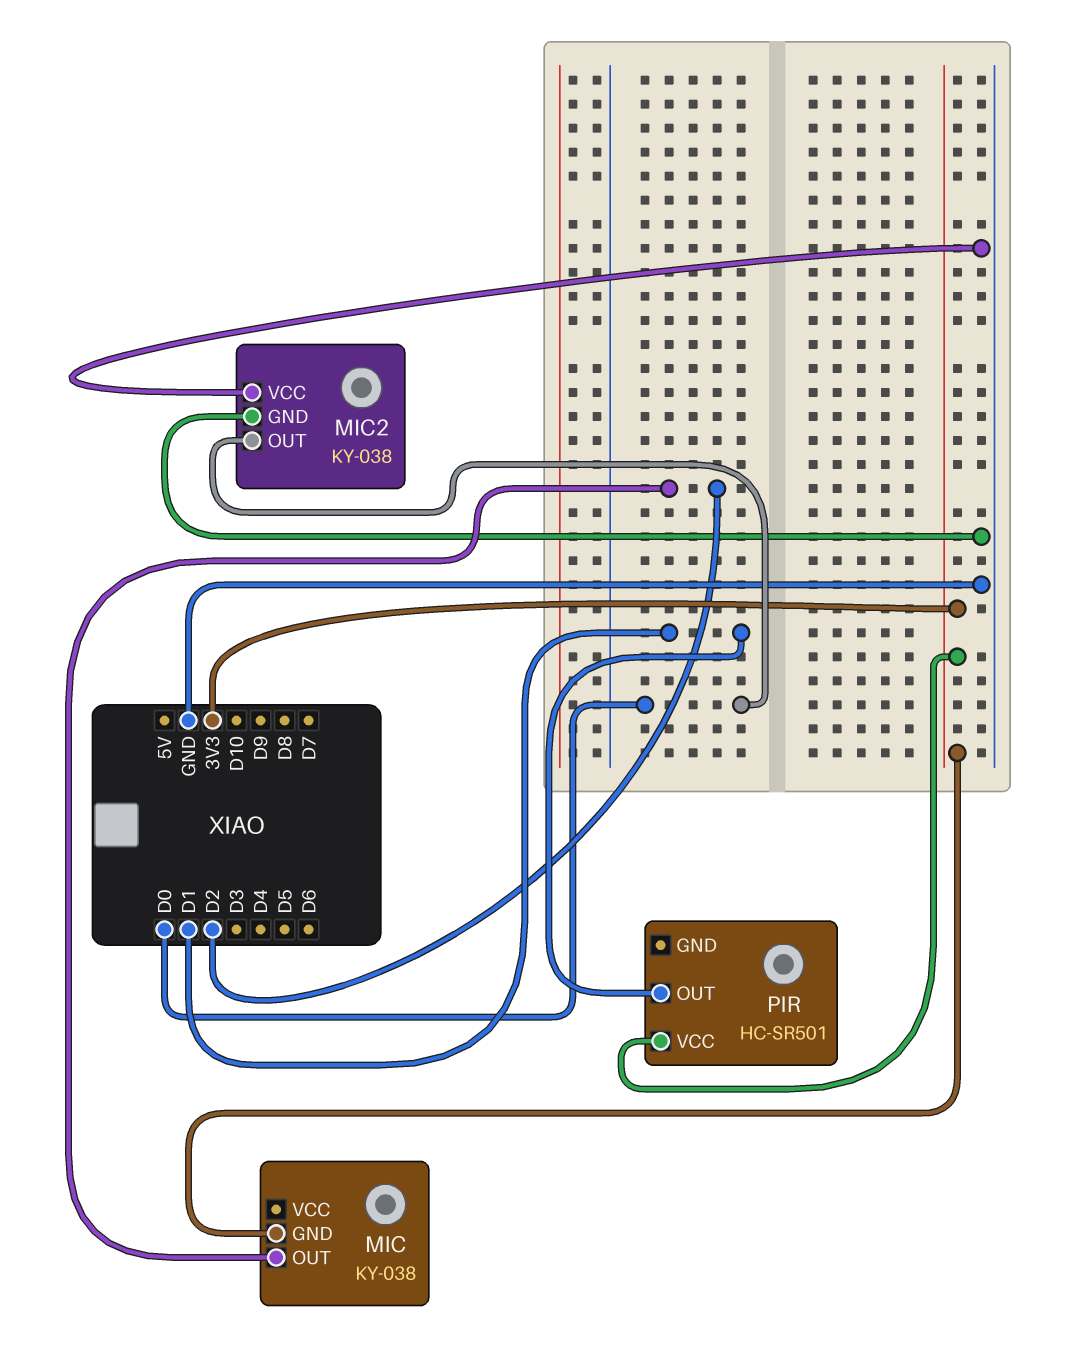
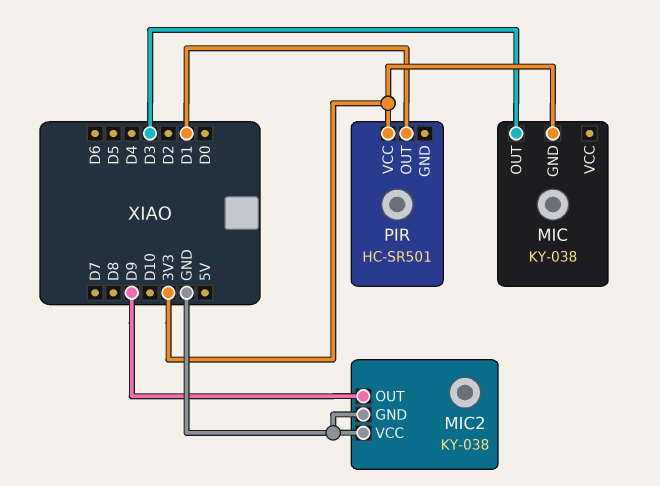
MIC pin OUT: D2 -> D3
MIC2 pin OUT: D0 -> D9

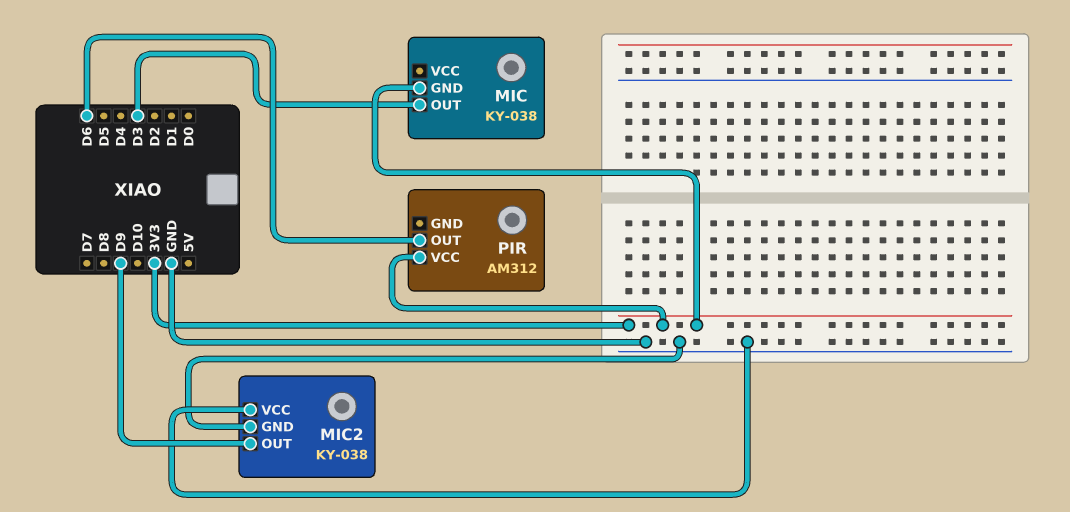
PIR: HC-SR501 -> AM312
PIR pin OUT: D1 -> D6

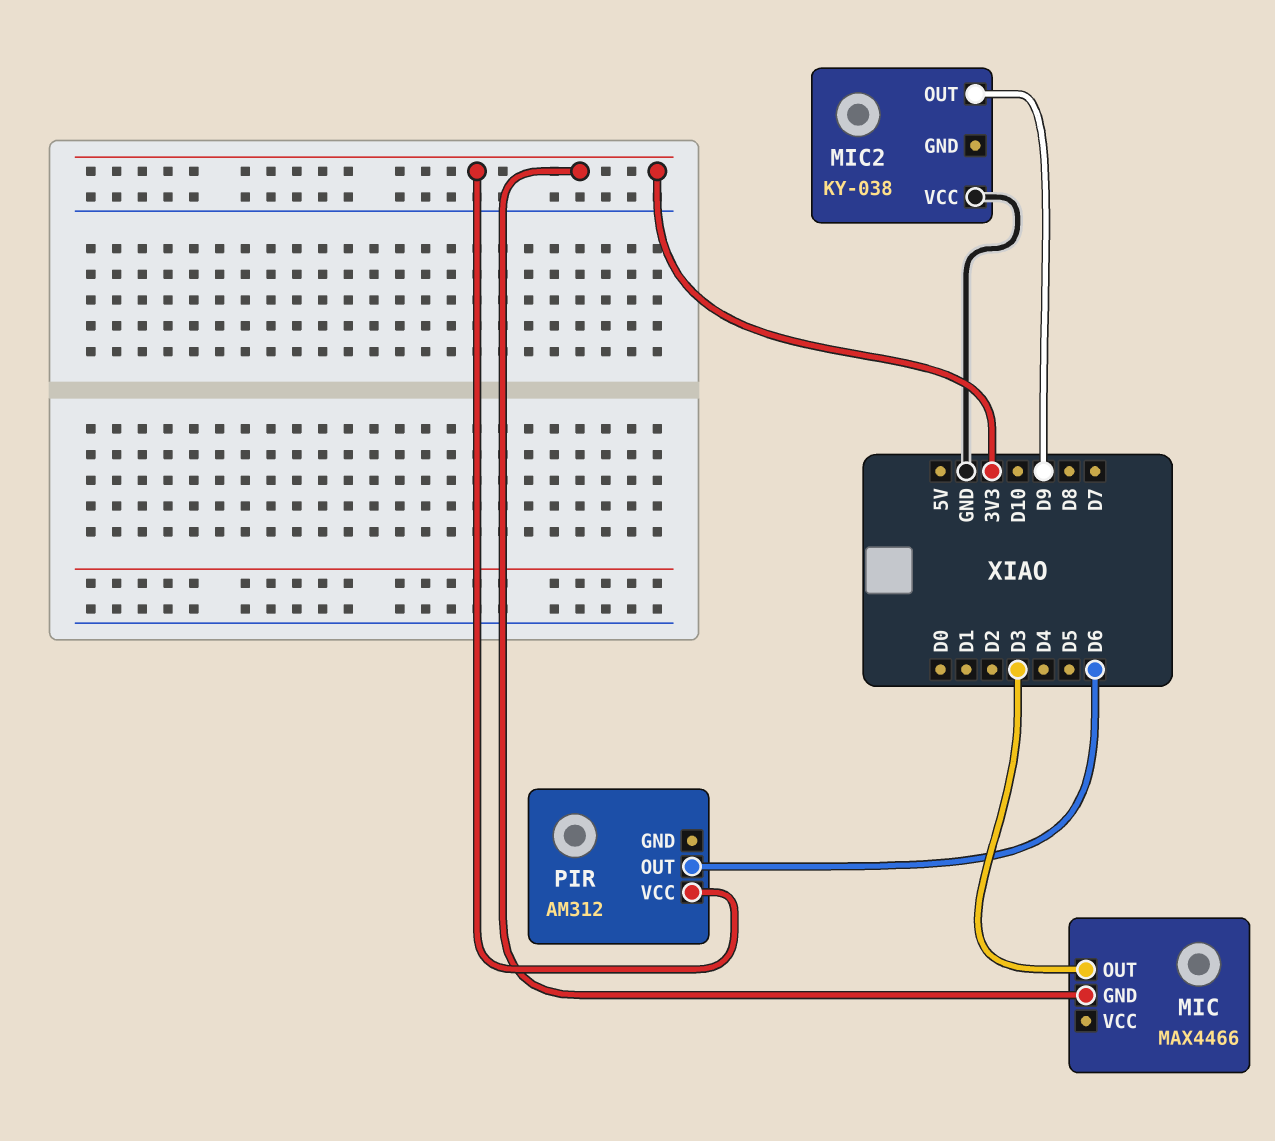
MIC: KY-038 -> MAX4466
MIC2 pin GND: GND -> none

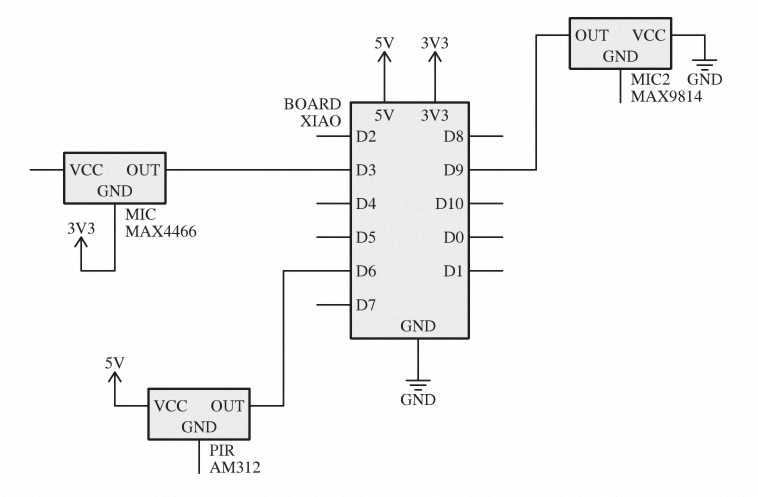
MIC2: KY-038 -> MAX9814
PIR pin VCC: 3V3 -> 5V

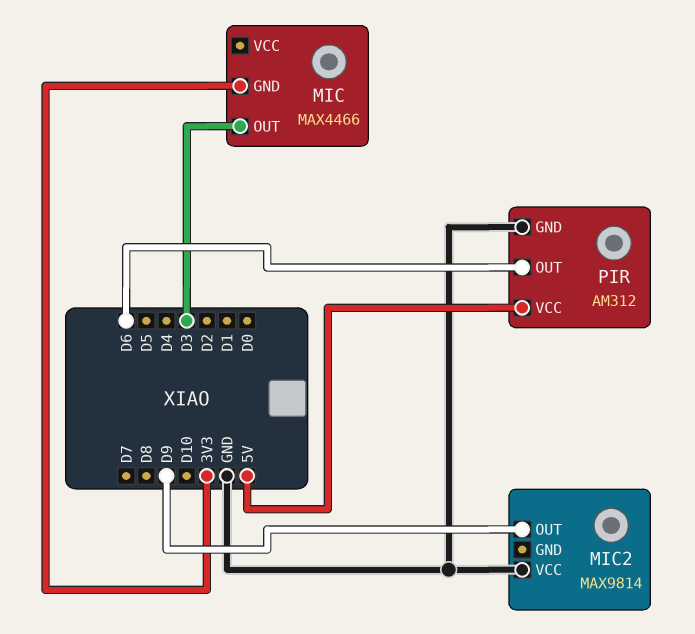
PIR pin GND: none -> GND

